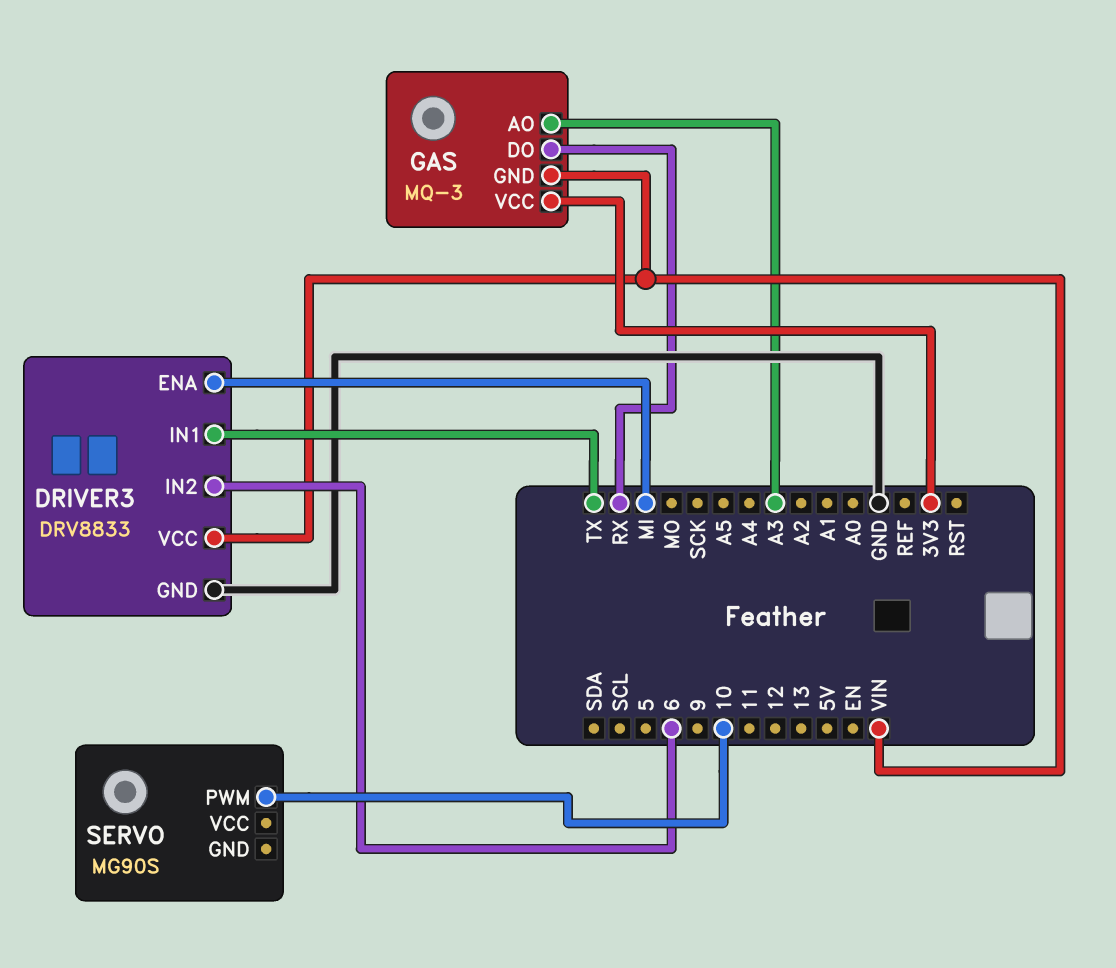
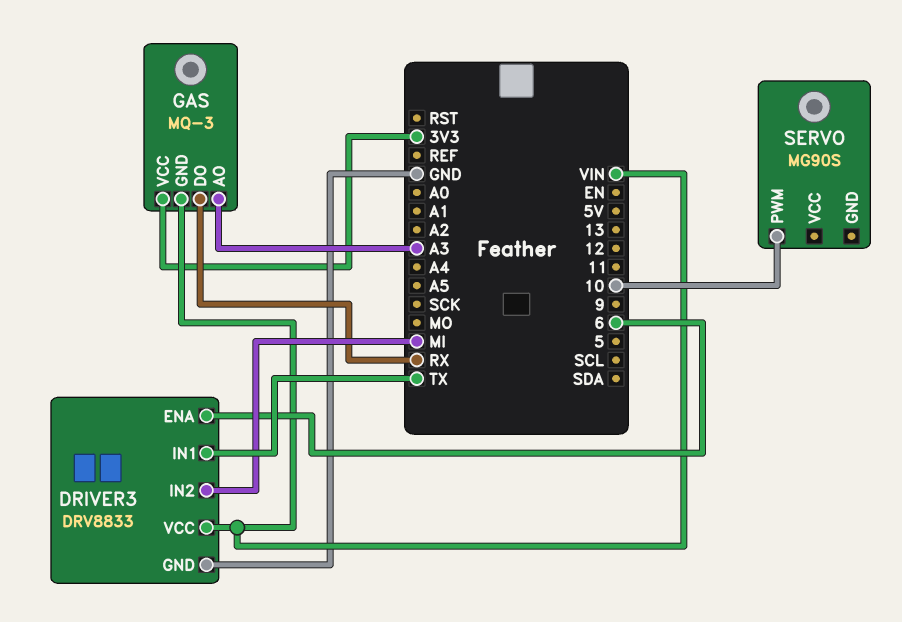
DRIVER3 pin ENA: MI -> 6
DRIVER3 pin IN2: 6 -> MI

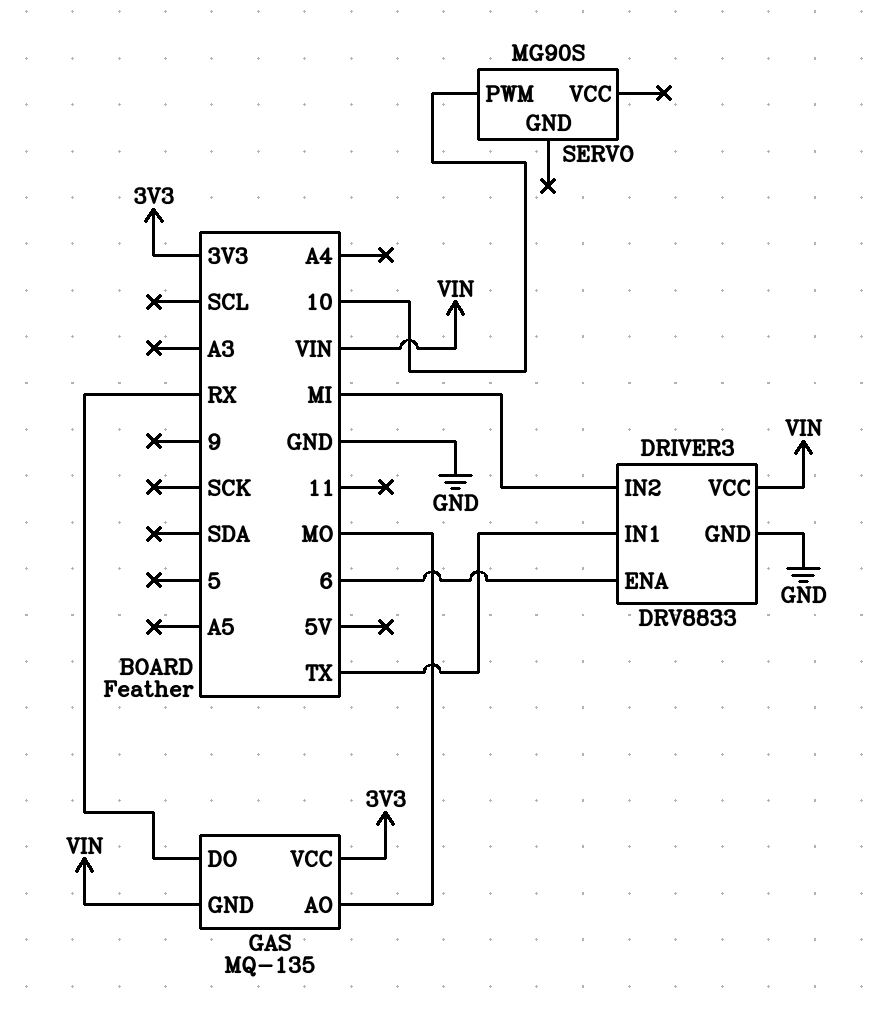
GAS: MQ-3 -> MQ-135
GAS pin AO: A3 -> MO

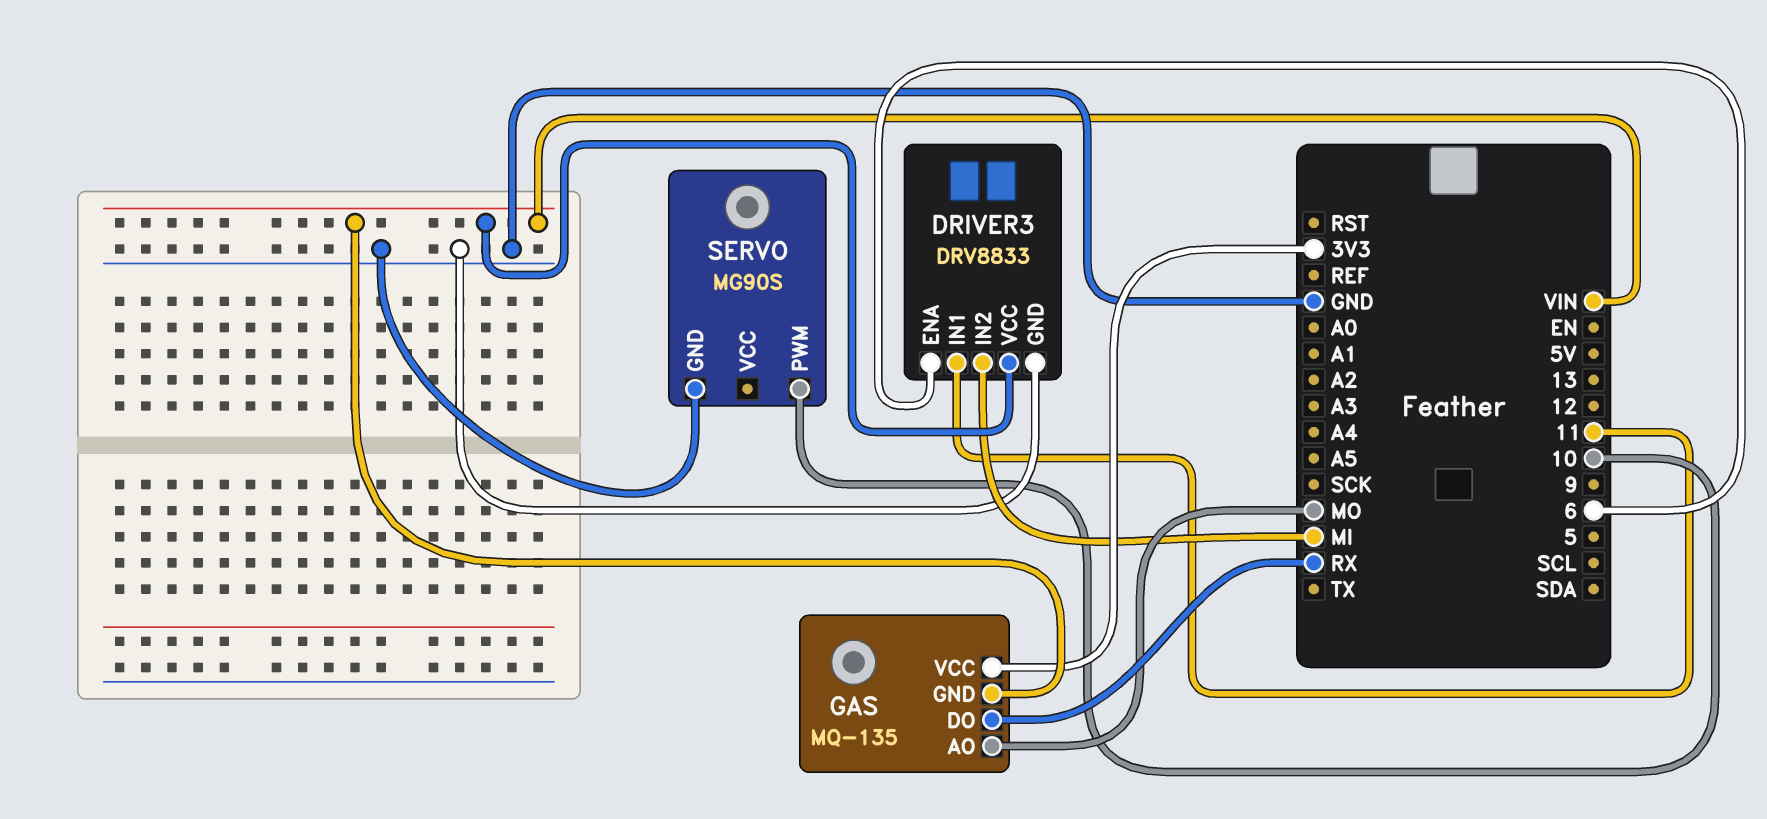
DRIVER3 pin IN1: TX -> 11
SERVO pin GND: none -> GND

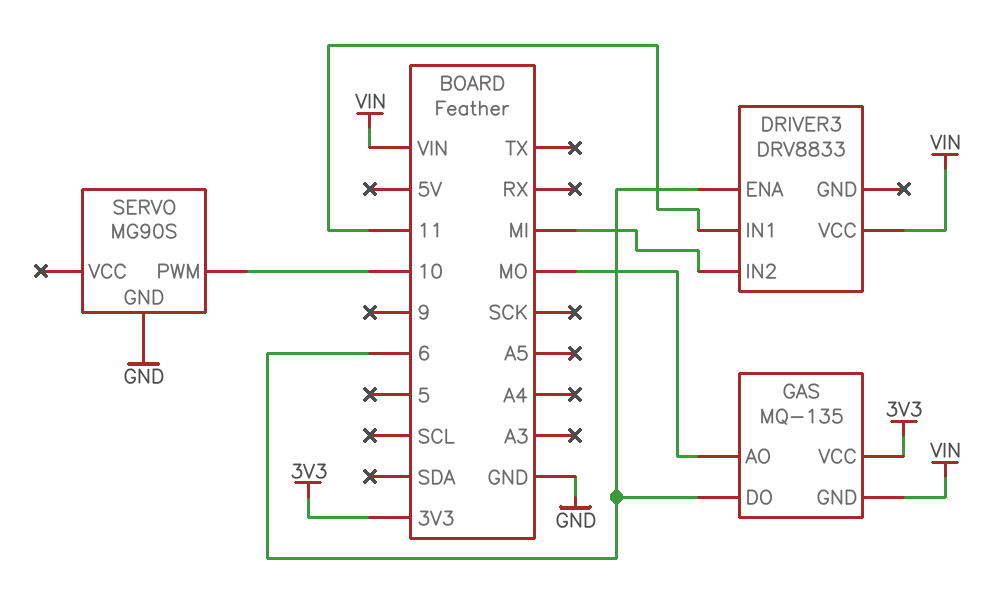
DRIVER3 pin GND: GND -> none
GAS pin DO: RX -> 6

